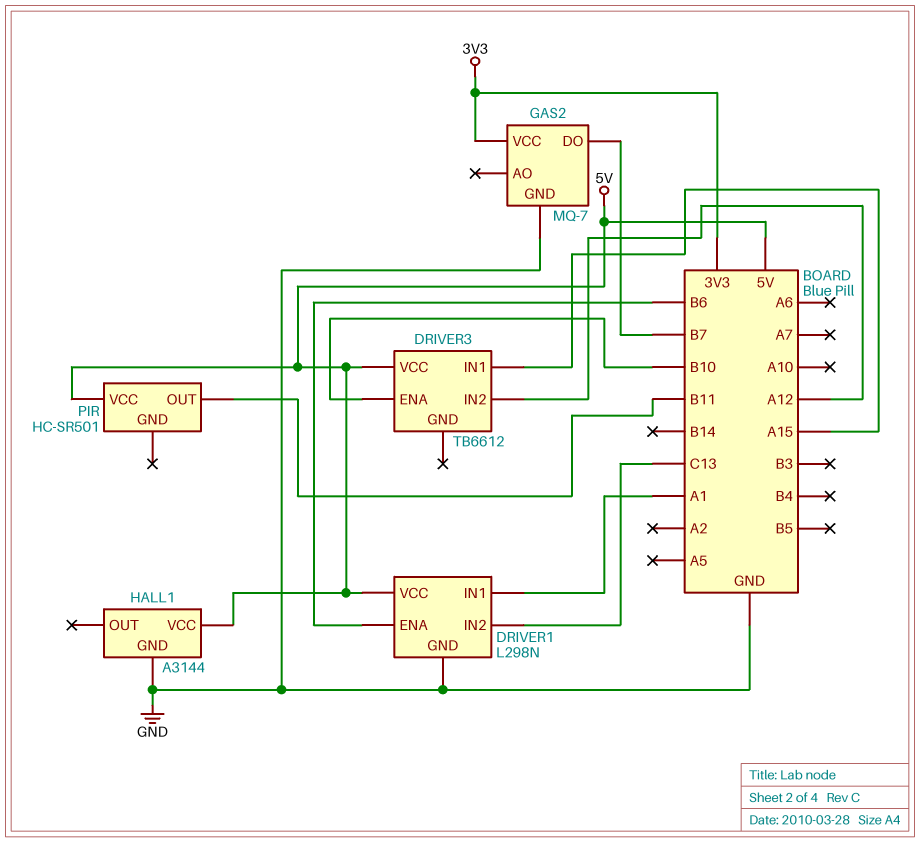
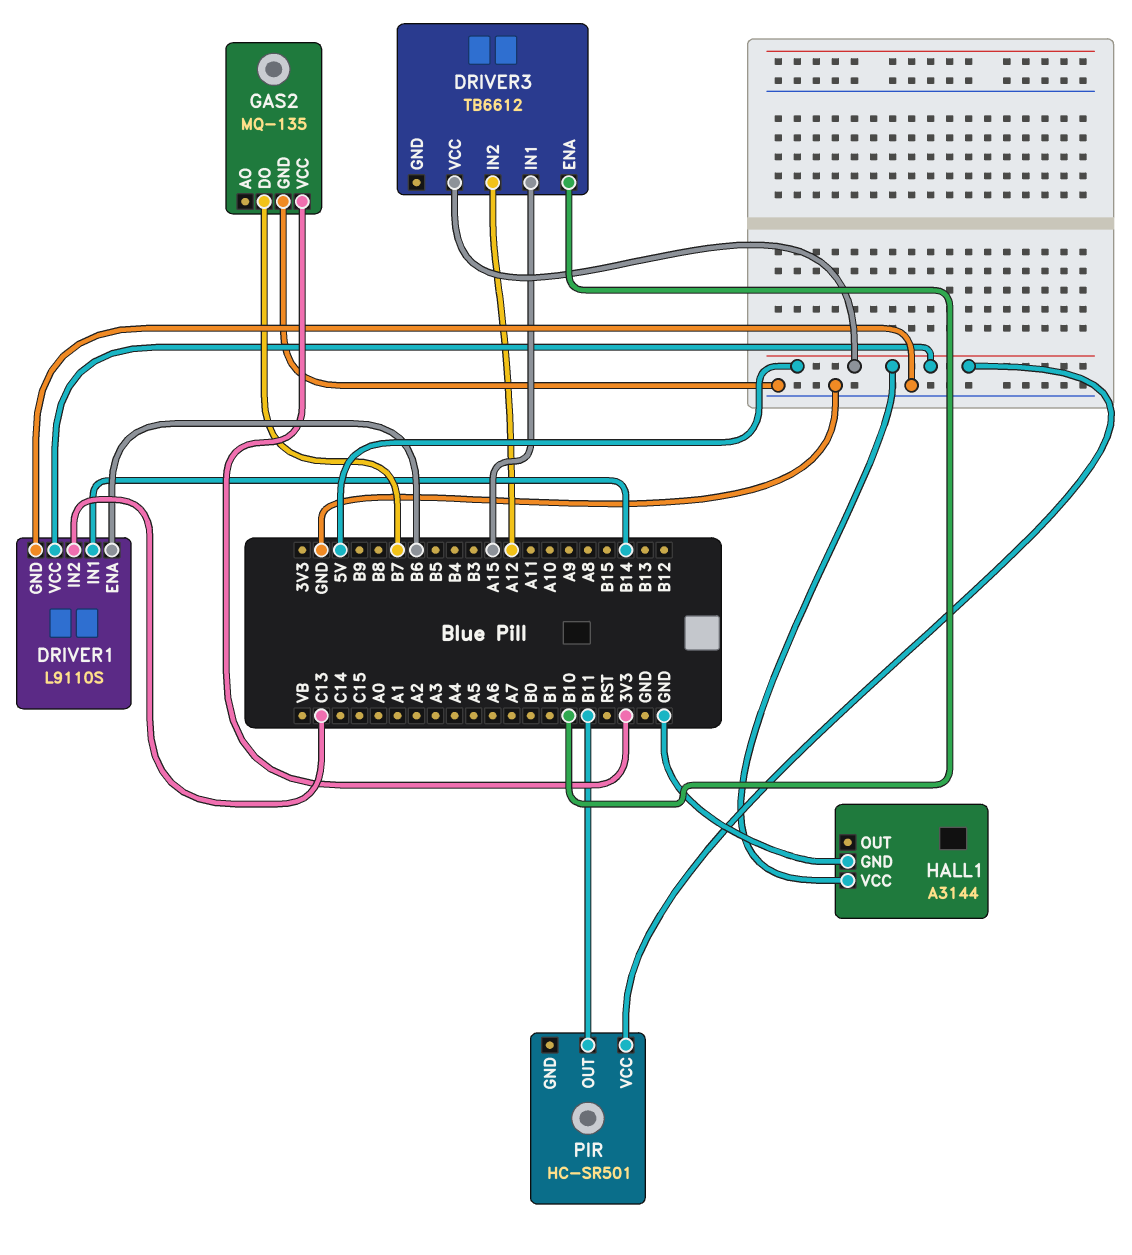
DRIVER1: L298N -> L9110S
DRIVER1 pin IN1: A1 -> B14
GAS2: MQ-7 -> MQ-135

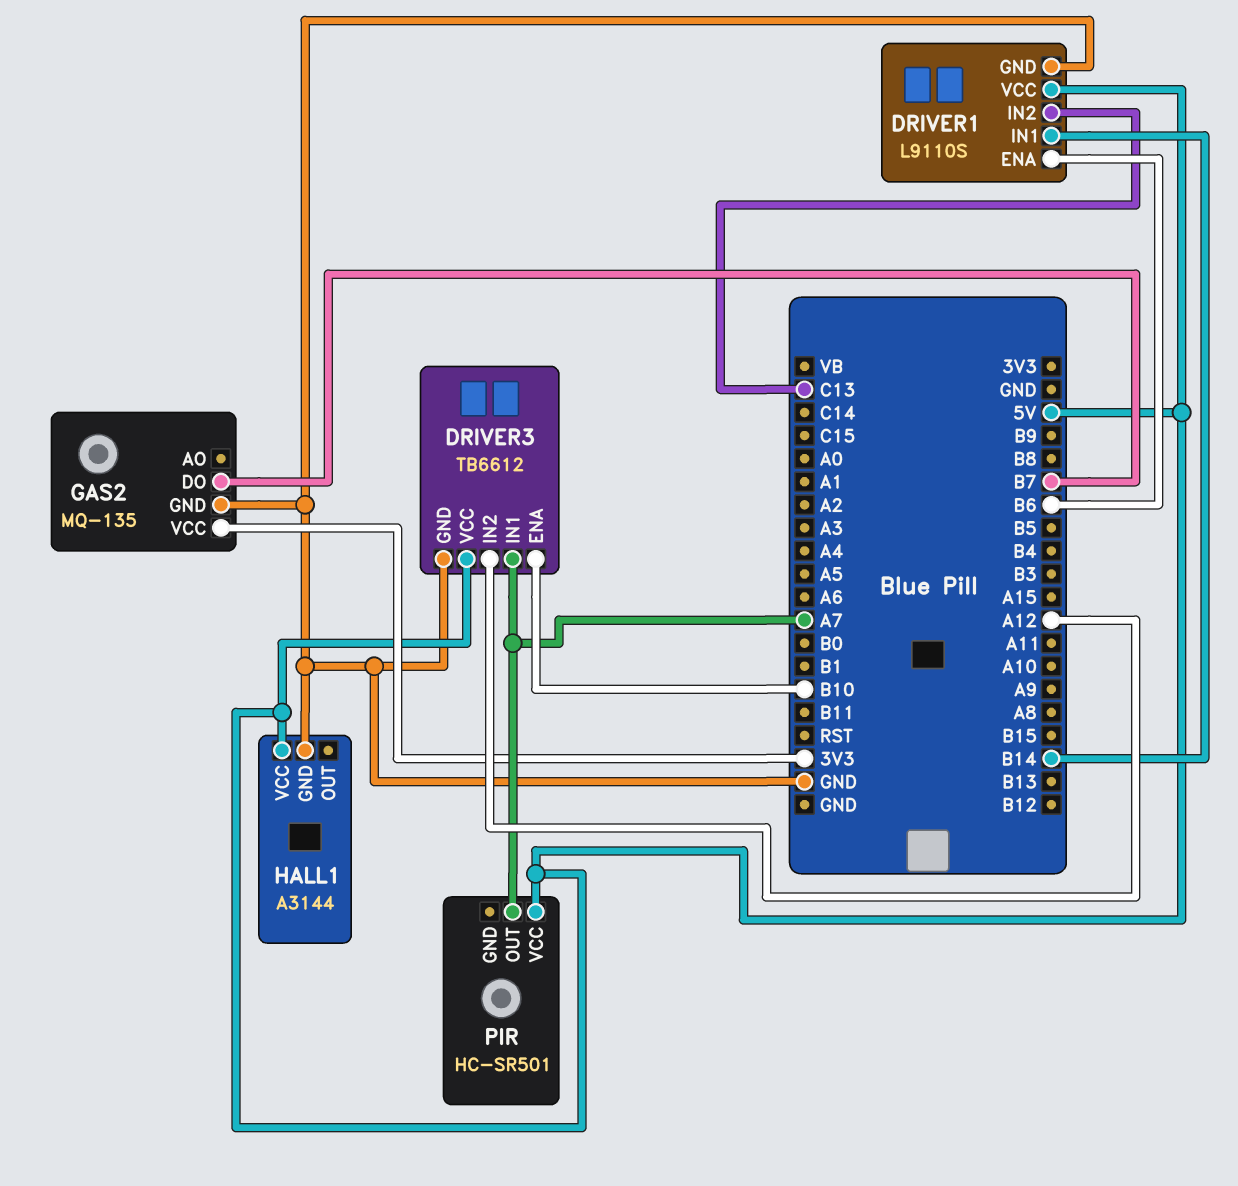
DRIVER3 pin GND: none -> GND
DRIVER3 pin IN1: A15 -> A7
PIR pin OUT: B11 -> A7

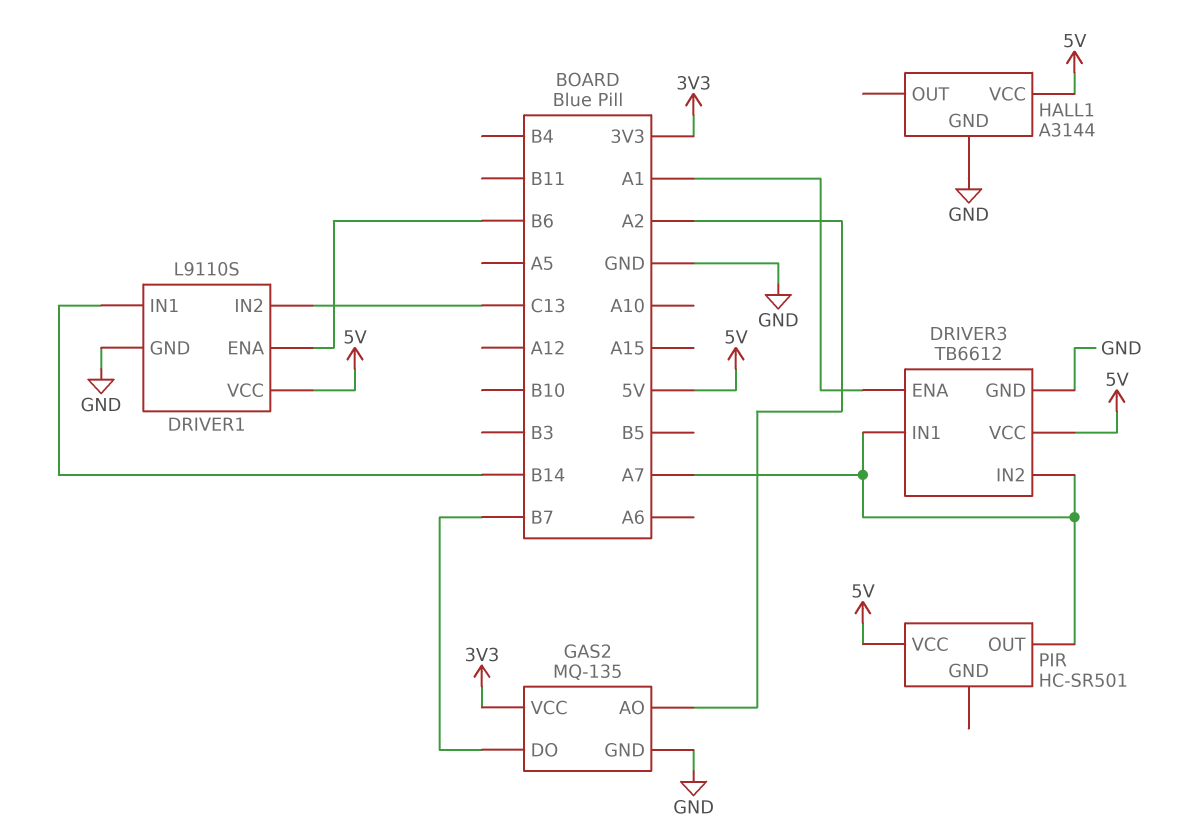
DRIVER3 pin ENA: B10 -> A1
DRIVER3 pin IN2: A12 -> A7
GAS2 pin AO: none -> A2

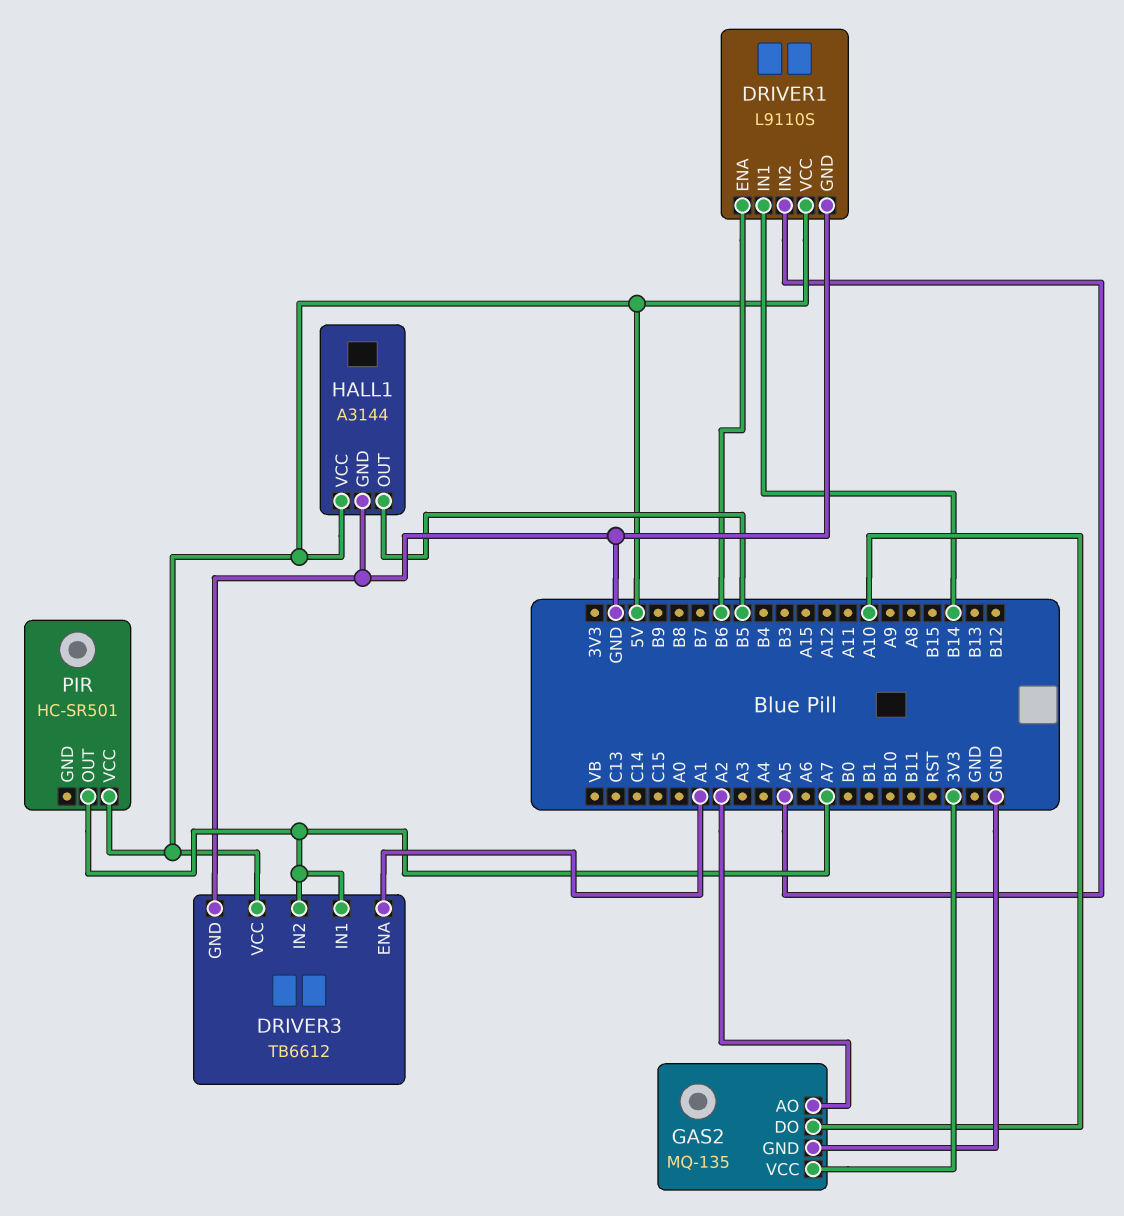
DRIVER1 pin IN2: C13 -> A5
GAS2 pin DO: B7 -> A10
HALL1 pin OUT: none -> B5

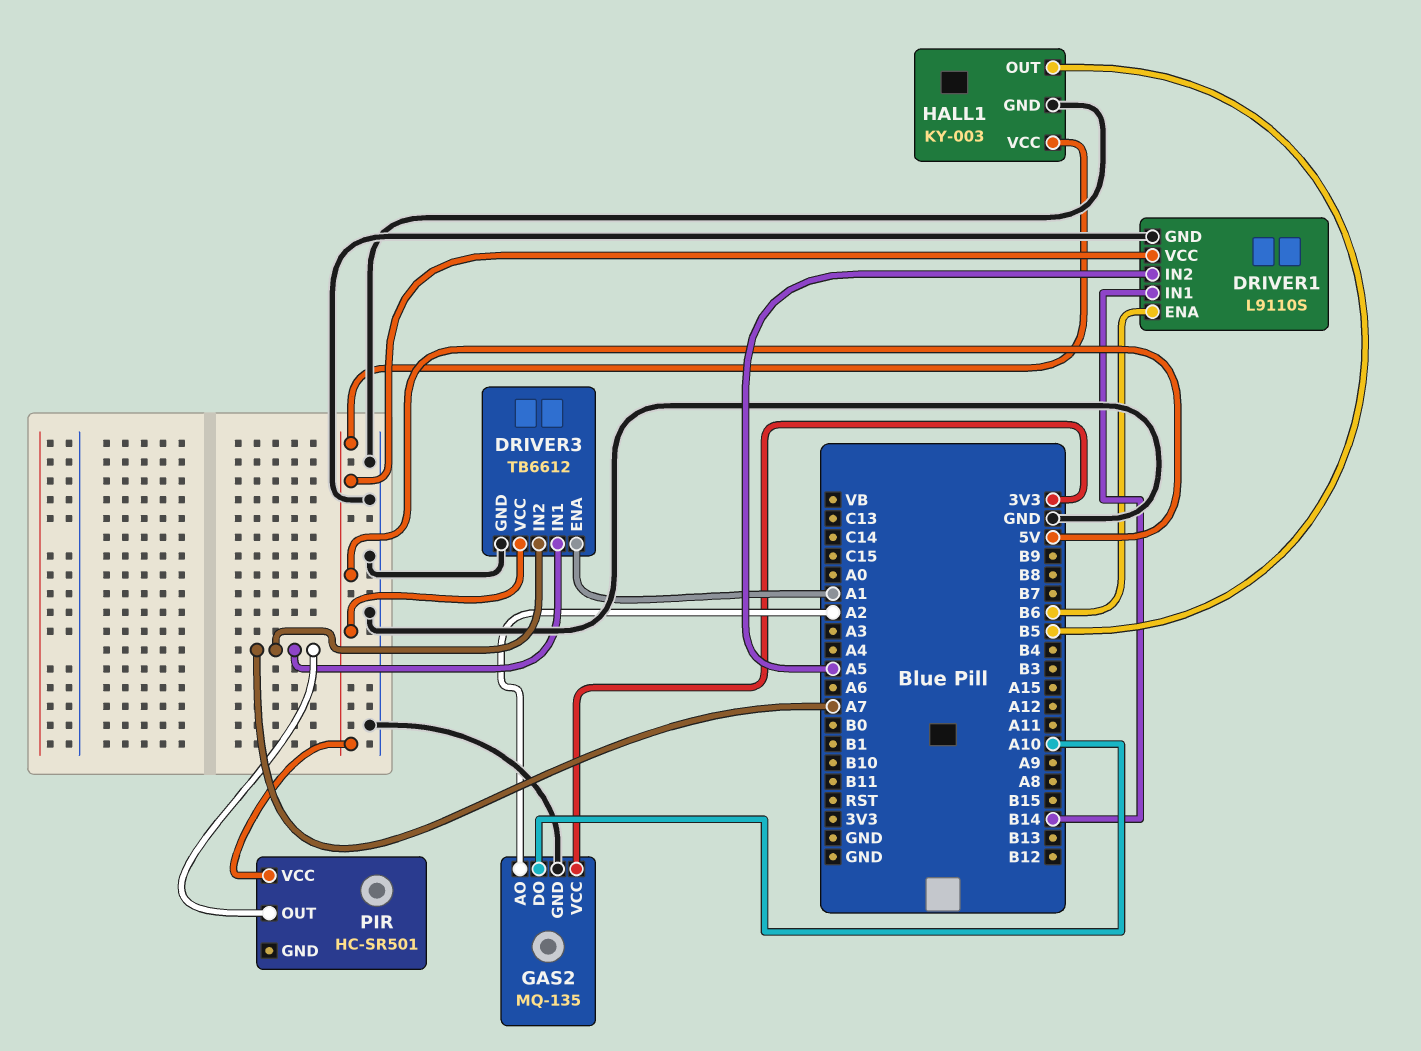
HALL1: A3144 -> KY-003

